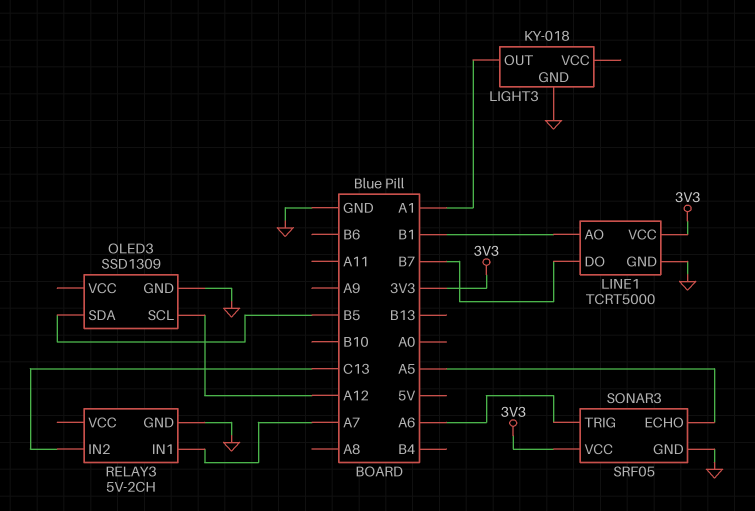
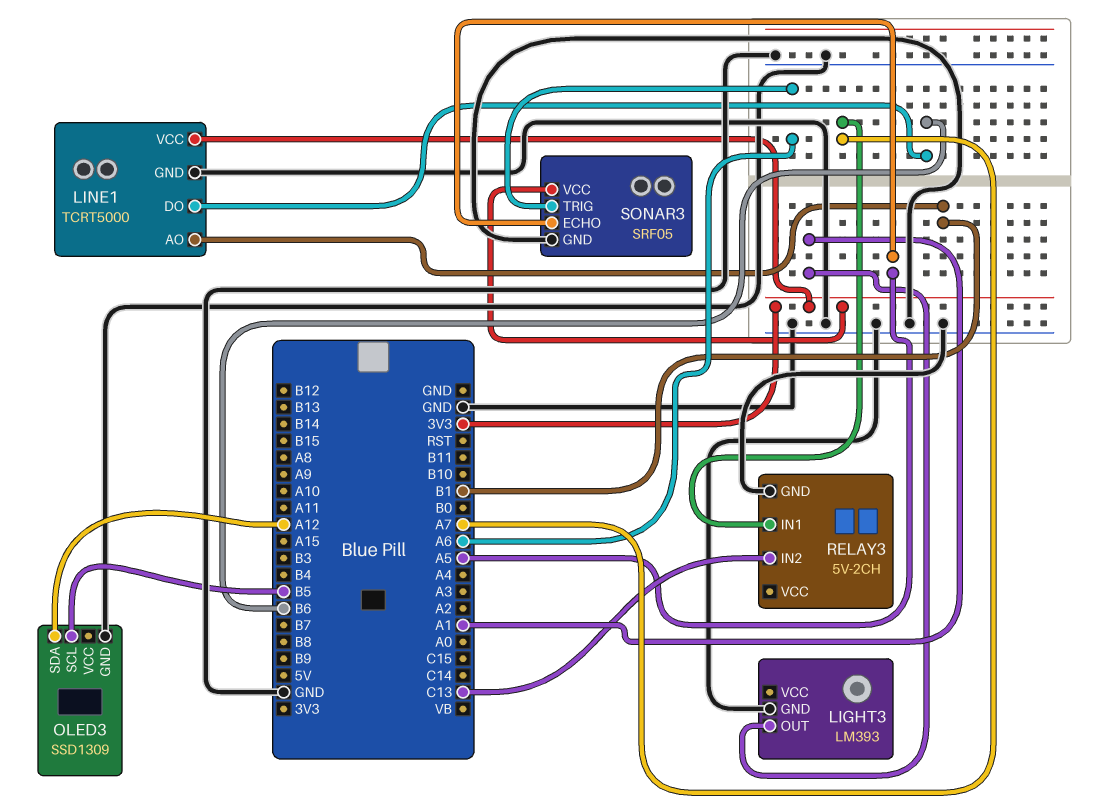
LIGHT3: KY-018 -> LM393
LINE1 pin DO: B7 -> B6
OLED3 pin SCL: A12 -> B5
OLED3 pin SDA: B5 -> A12

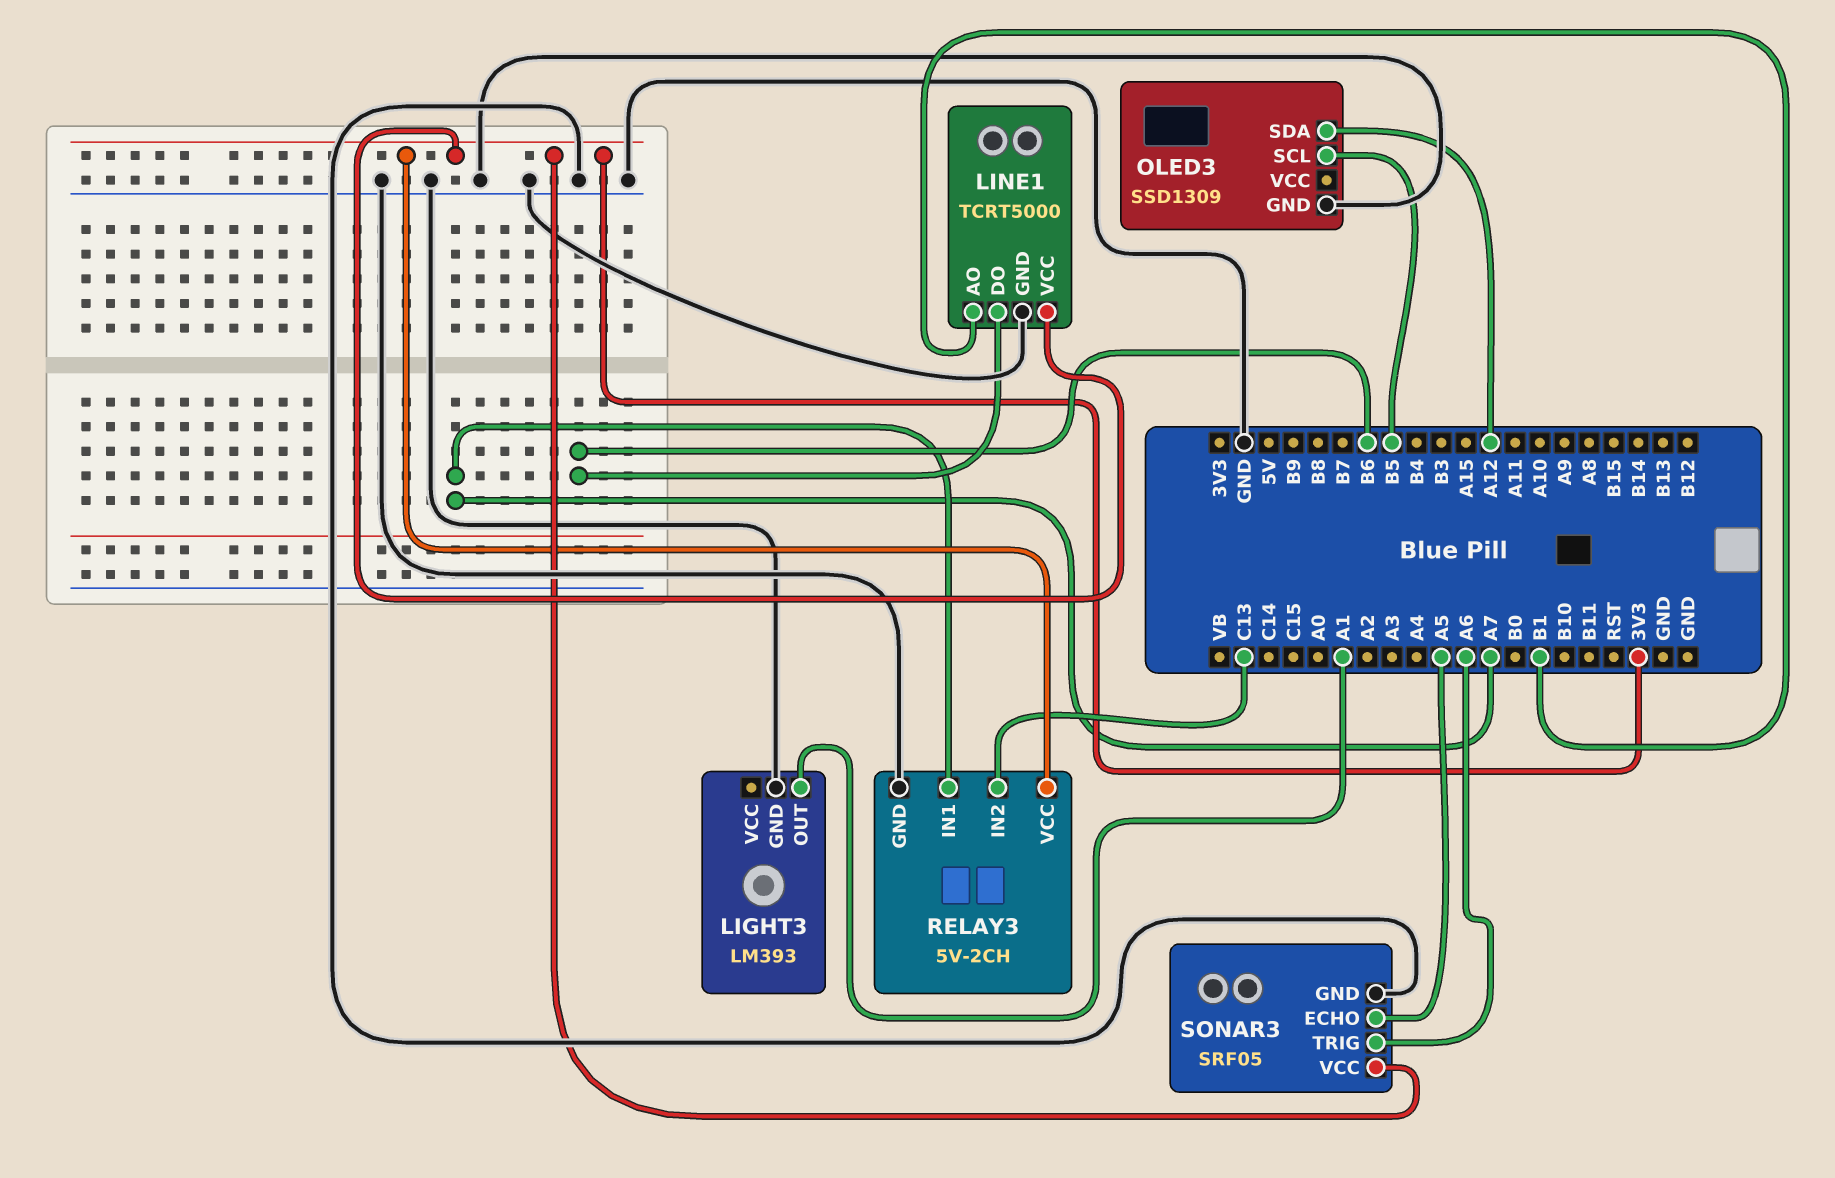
RELAY3 pin VCC: none -> 3V3

